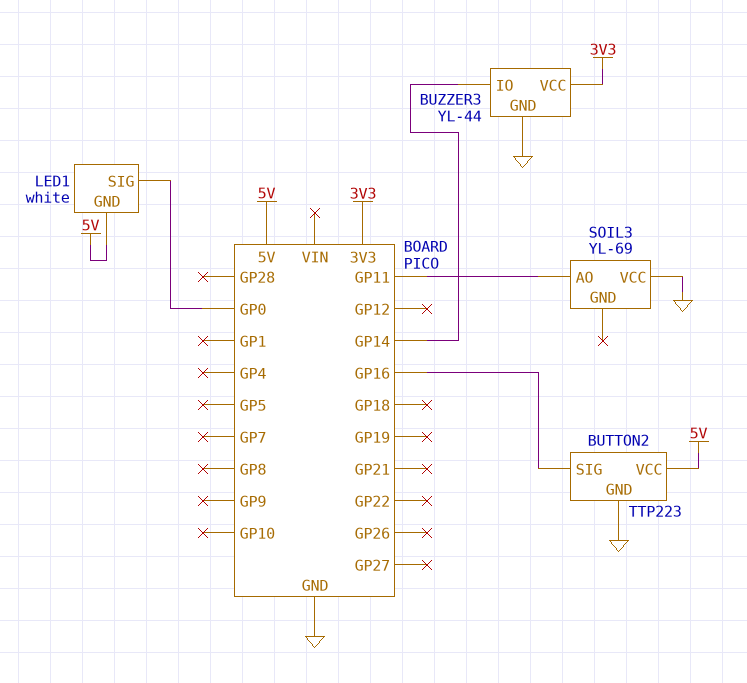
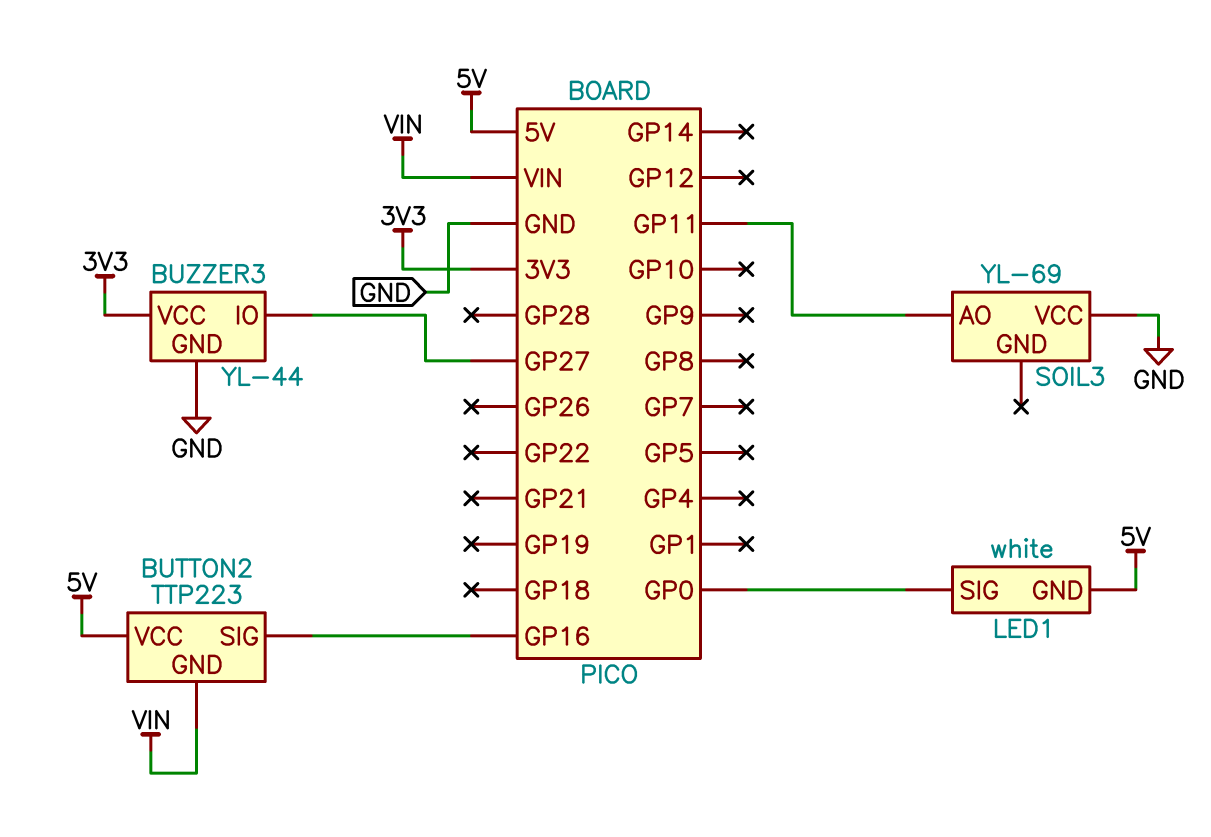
BUTTON2 pin GND: GND -> VIN
BUZZER3 pin IO: GP14 -> GP27

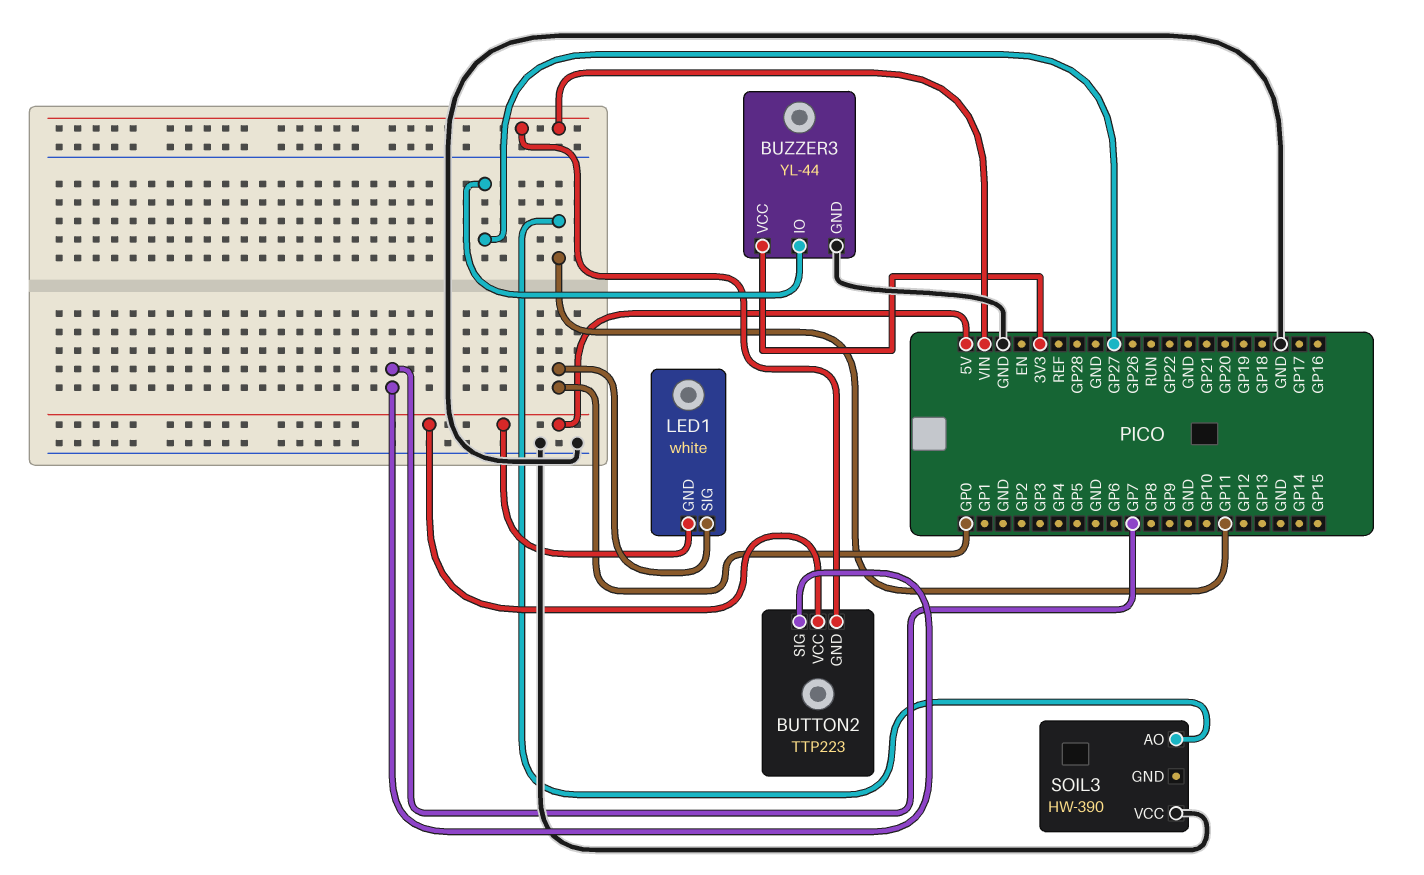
BUTTON2 pin SIG: GP16 -> GP7
SOIL3: YL-69 -> HW-390

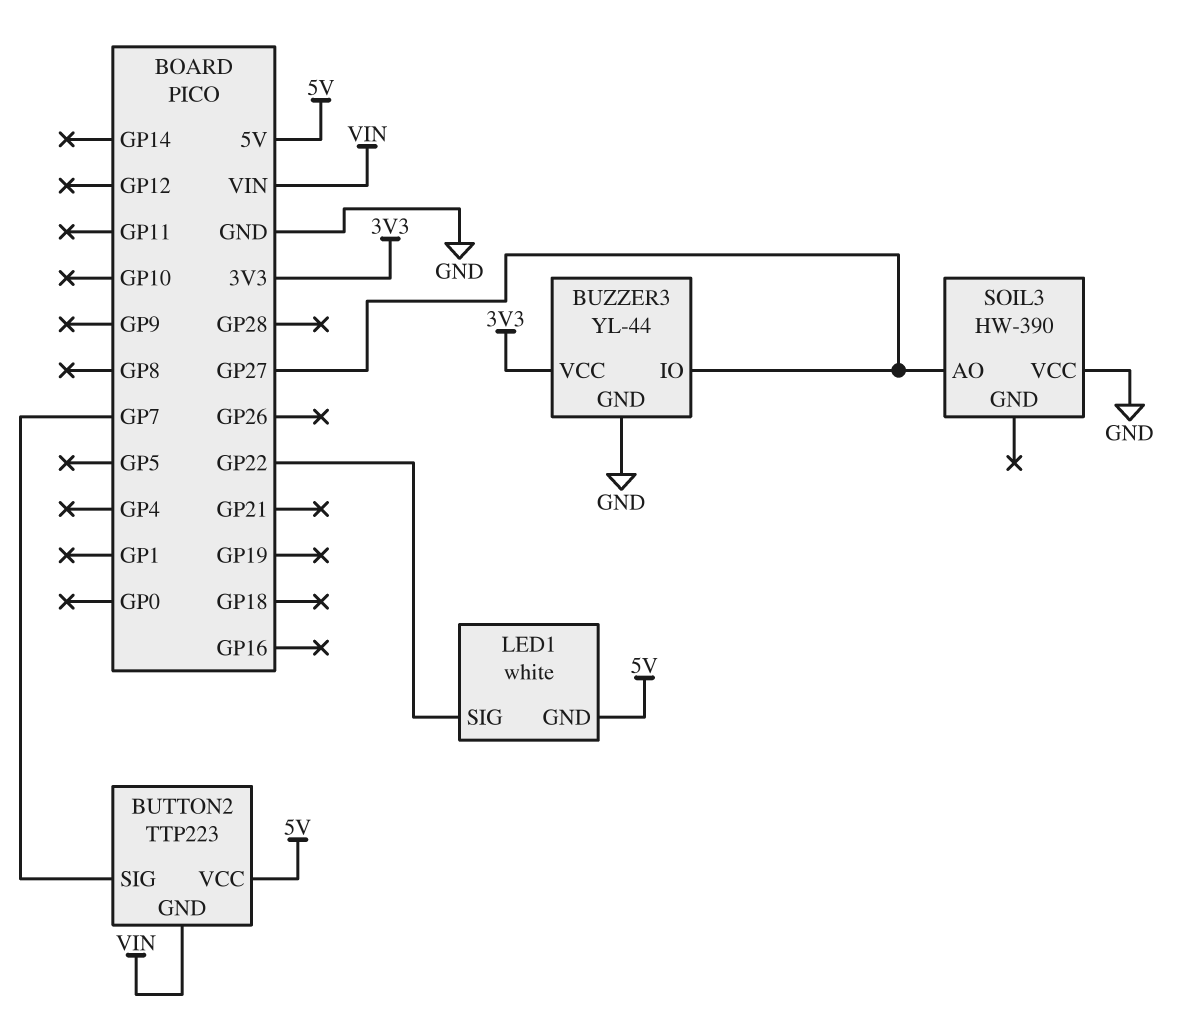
LED1 pin SIG: GP0 -> GP22
SOIL3 pin AO: GP11 -> GP27

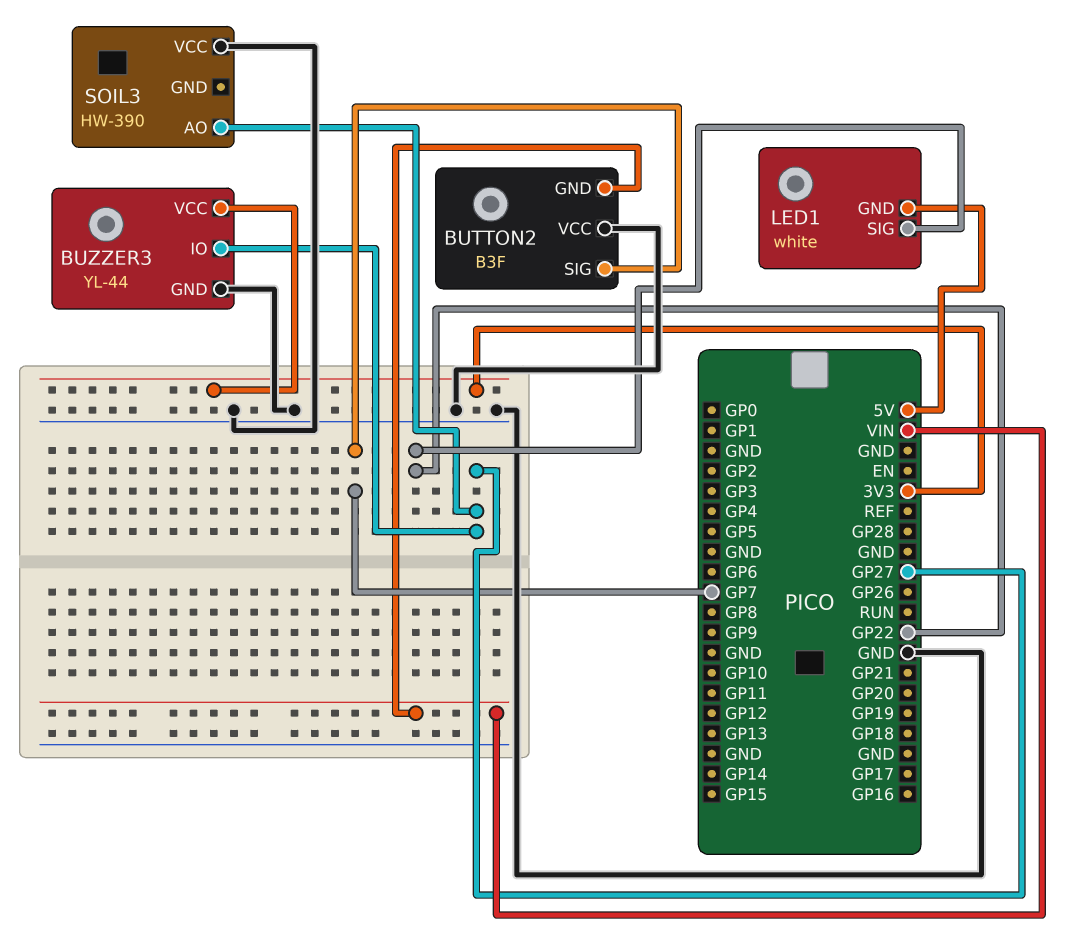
BUTTON2: TTP223 -> B3F
BUTTON2 pin VCC: 5V -> GND

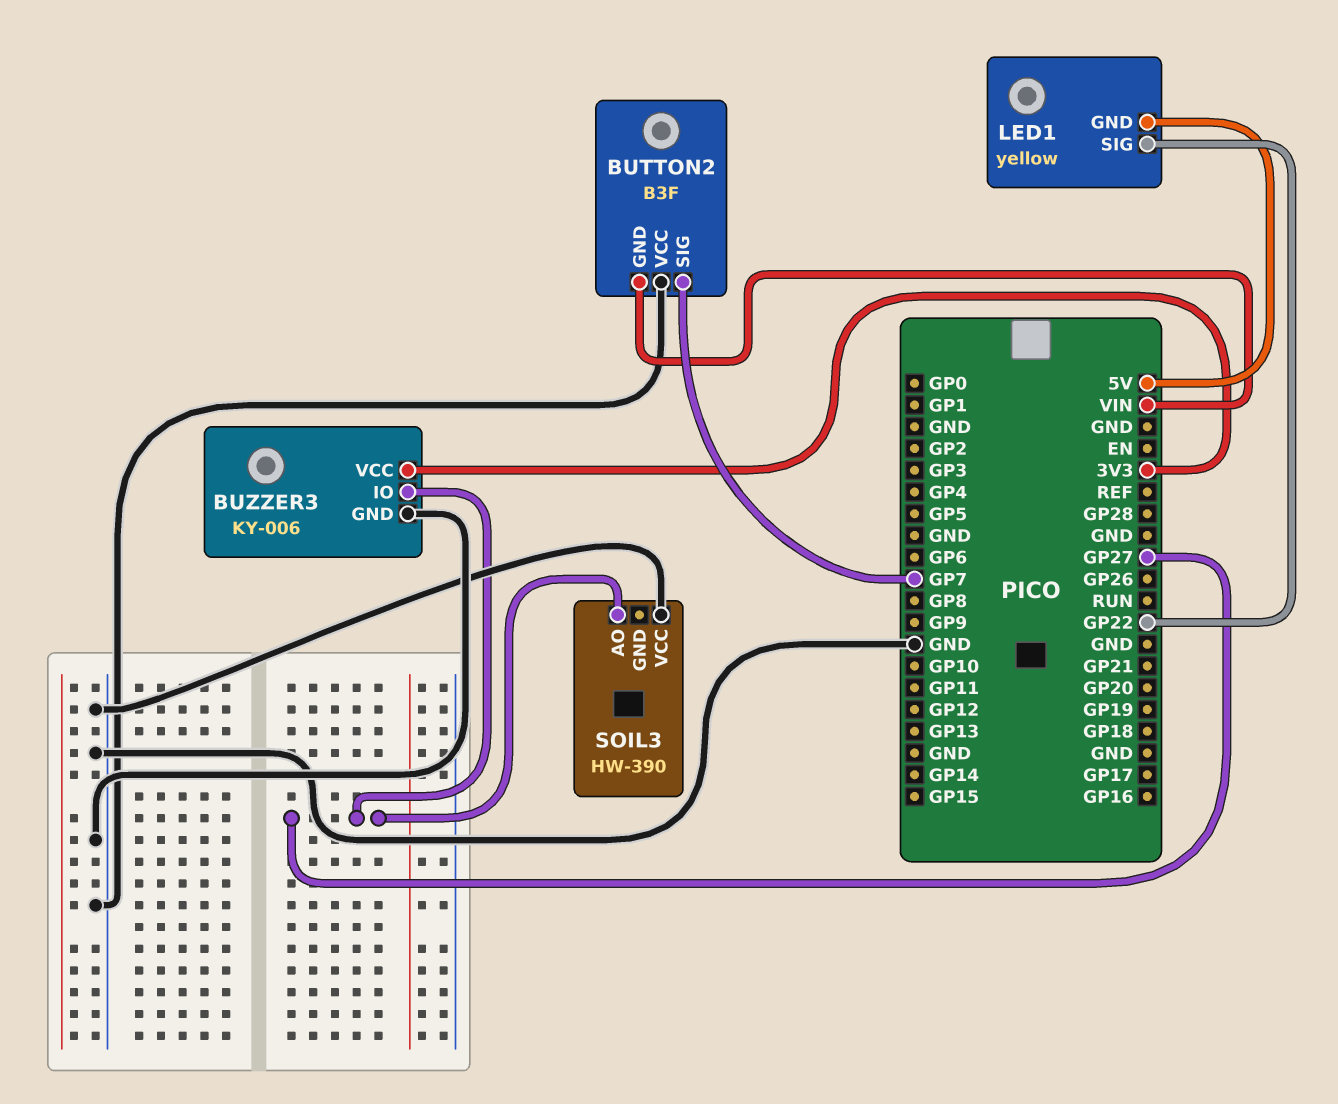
BUZZER3: YL-44 -> KY-006
LED1: white -> yellow

